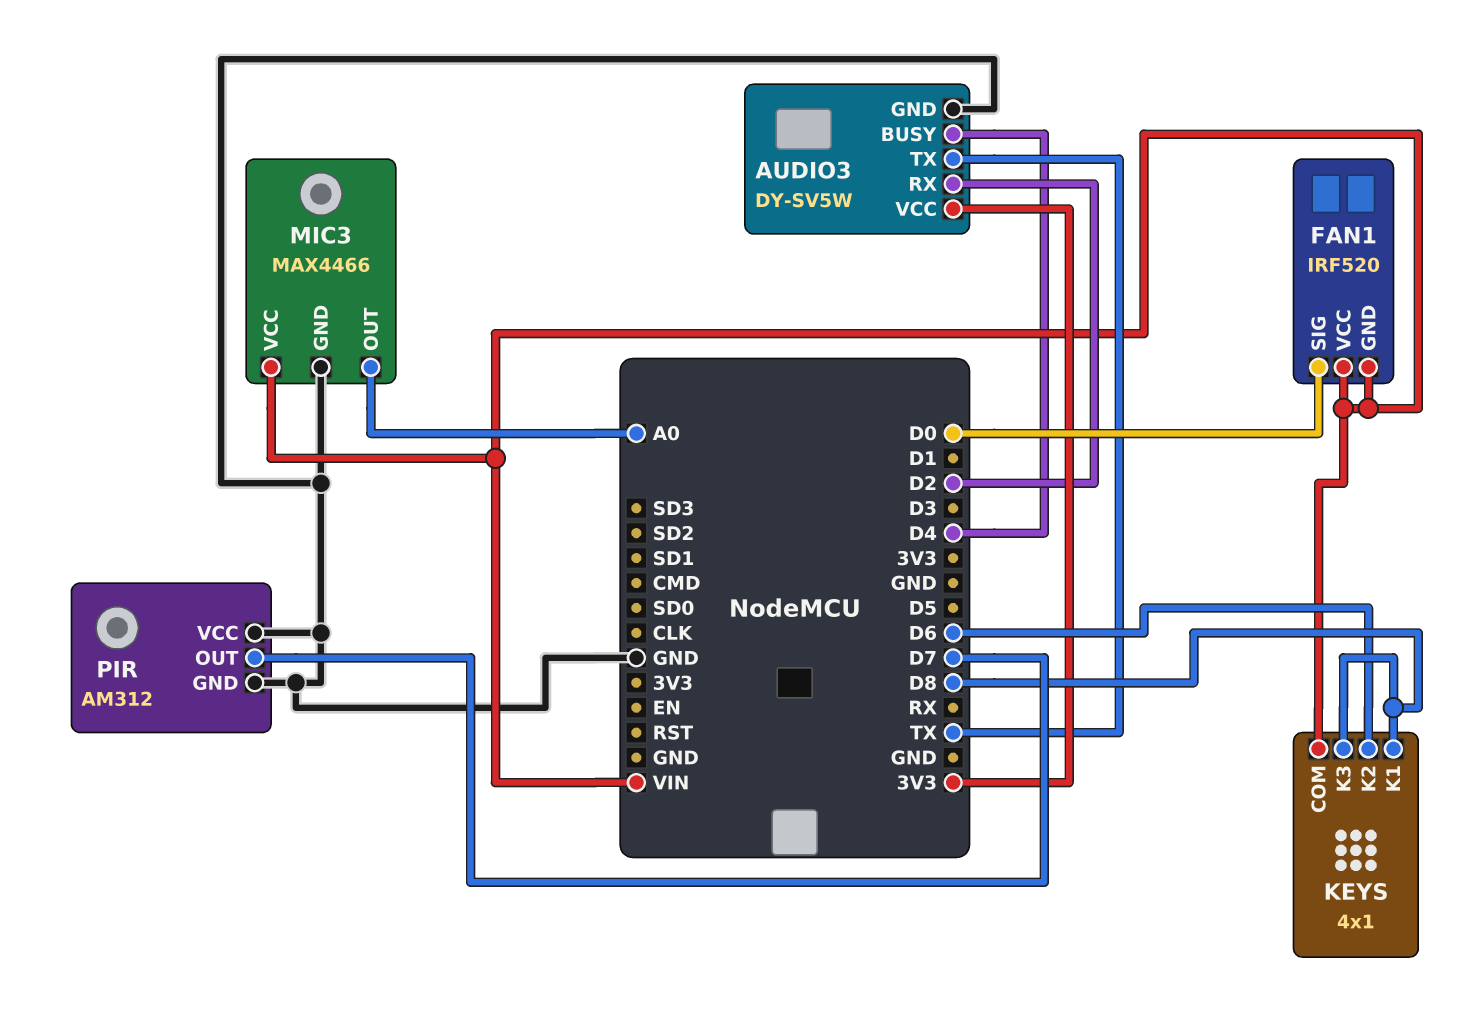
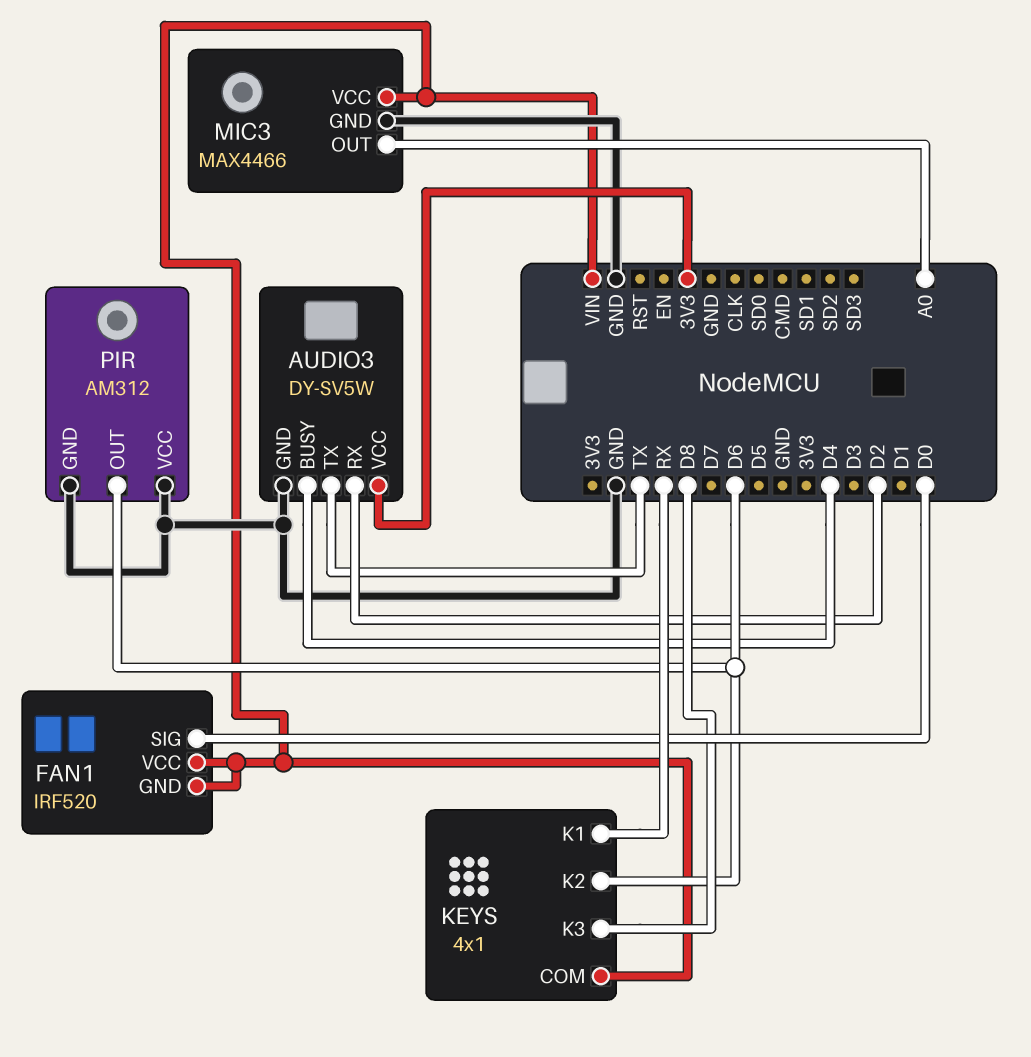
KEYS pin K1: D8 -> RX
PIR pin OUT: D7 -> D6

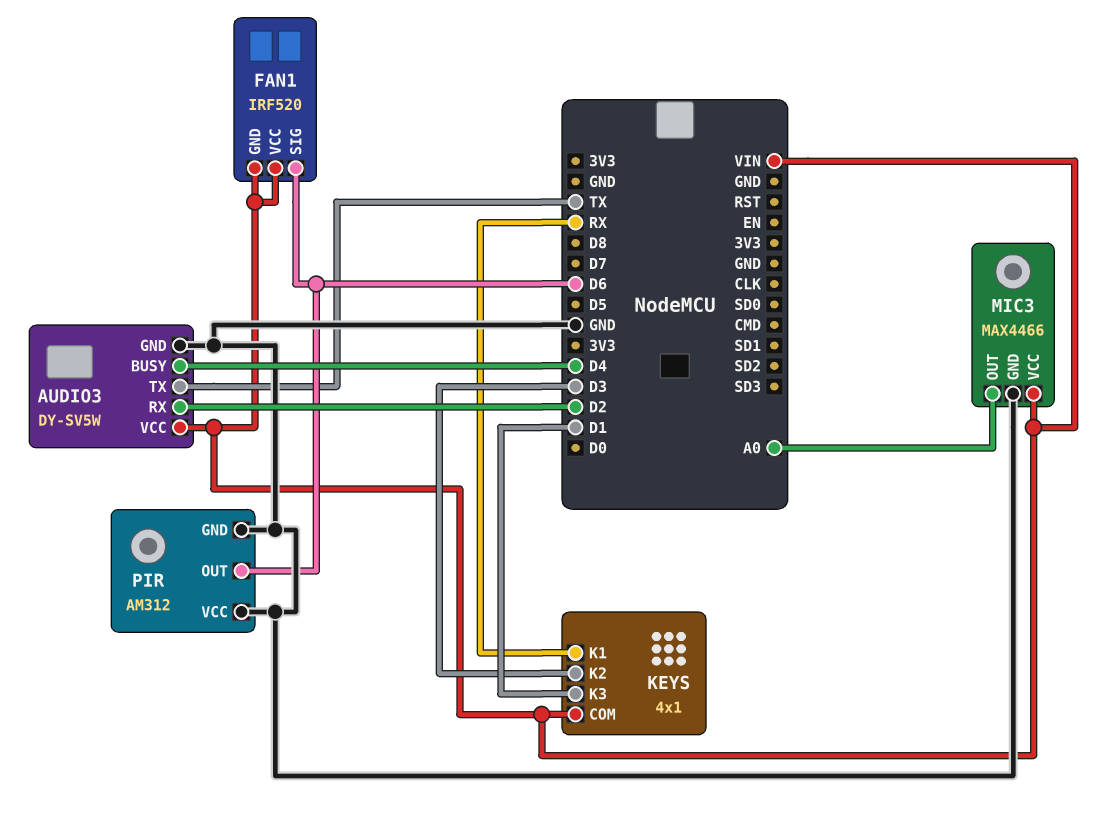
AUDIO3 pin VCC: 3V3 -> VIN
FAN1 pin SIG: D0 -> D6
KEYS pin K2: D6 -> D3
KEYS pin K3: D8 -> D1

